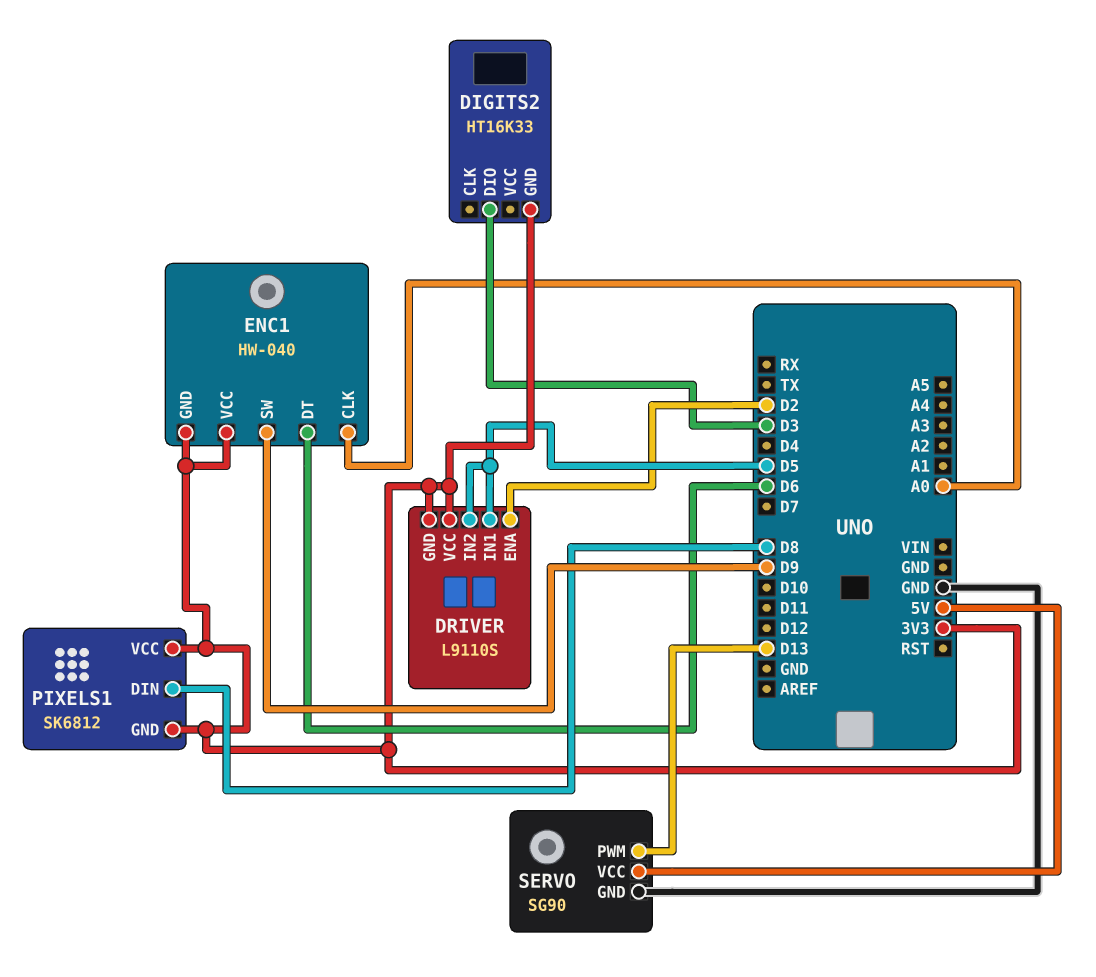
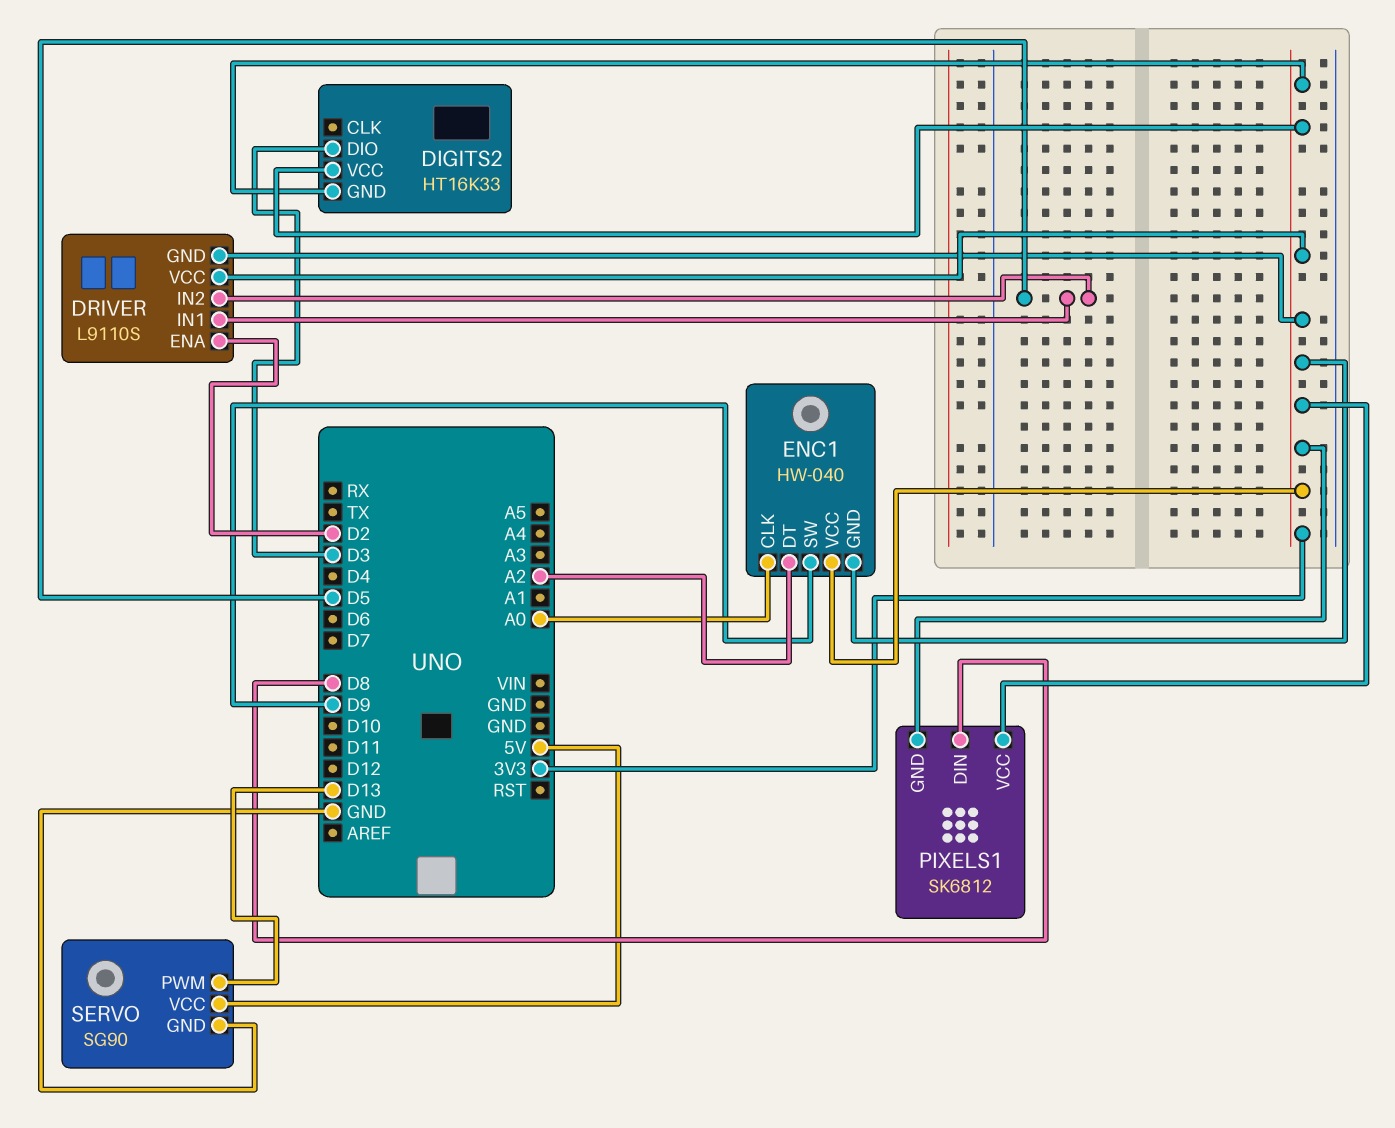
DIGITS2 pin VCC: none -> 3V3
ENC1 pin DT: D6 -> A2

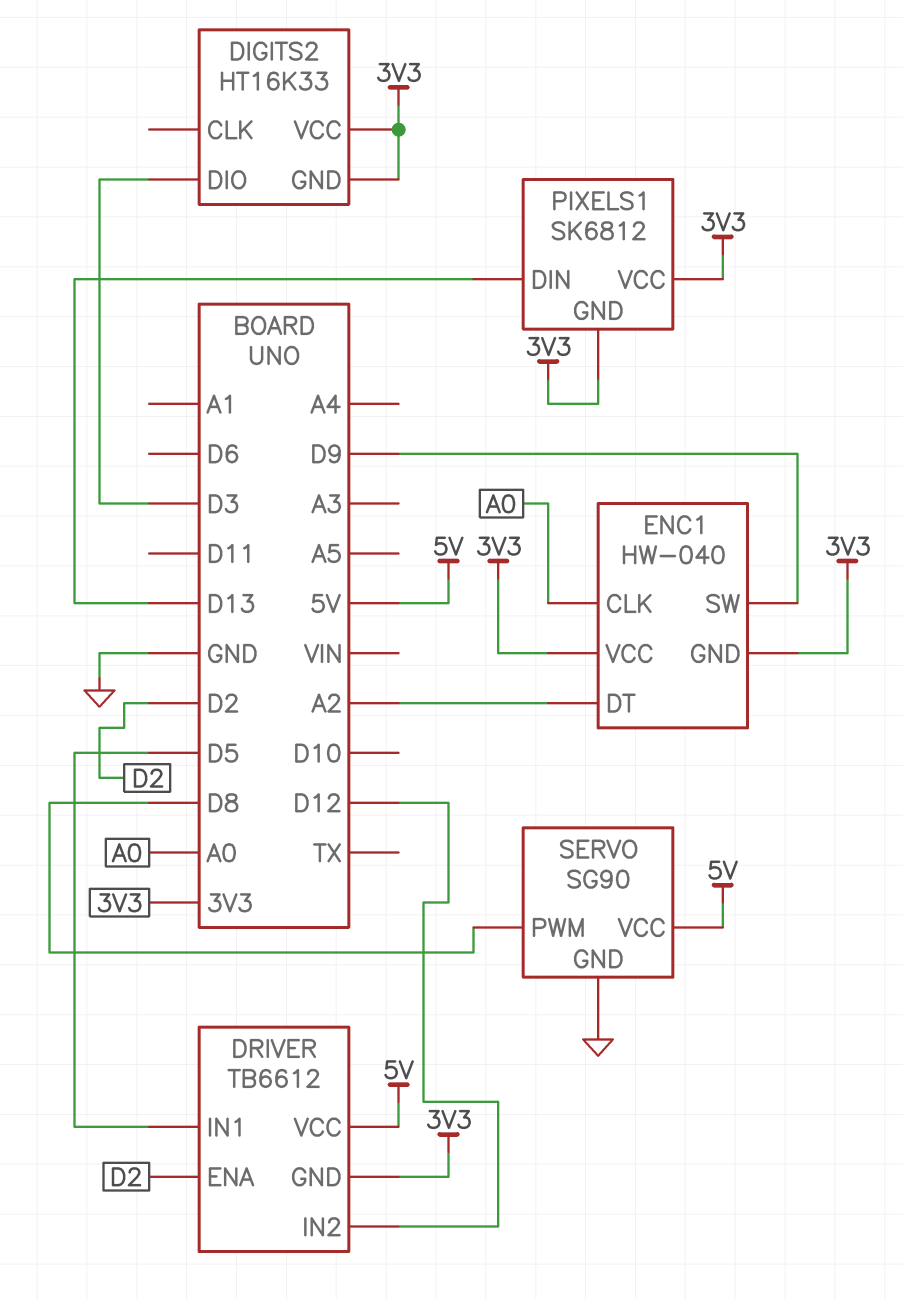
DRIVER: L9110S -> TB6612
DRIVER pin IN2: D5 -> D12
DRIVER pin VCC: 3V3 -> 5V
PIXELS1 pin DIN: D8 -> D13
SERVO pin PWM: D13 -> D8

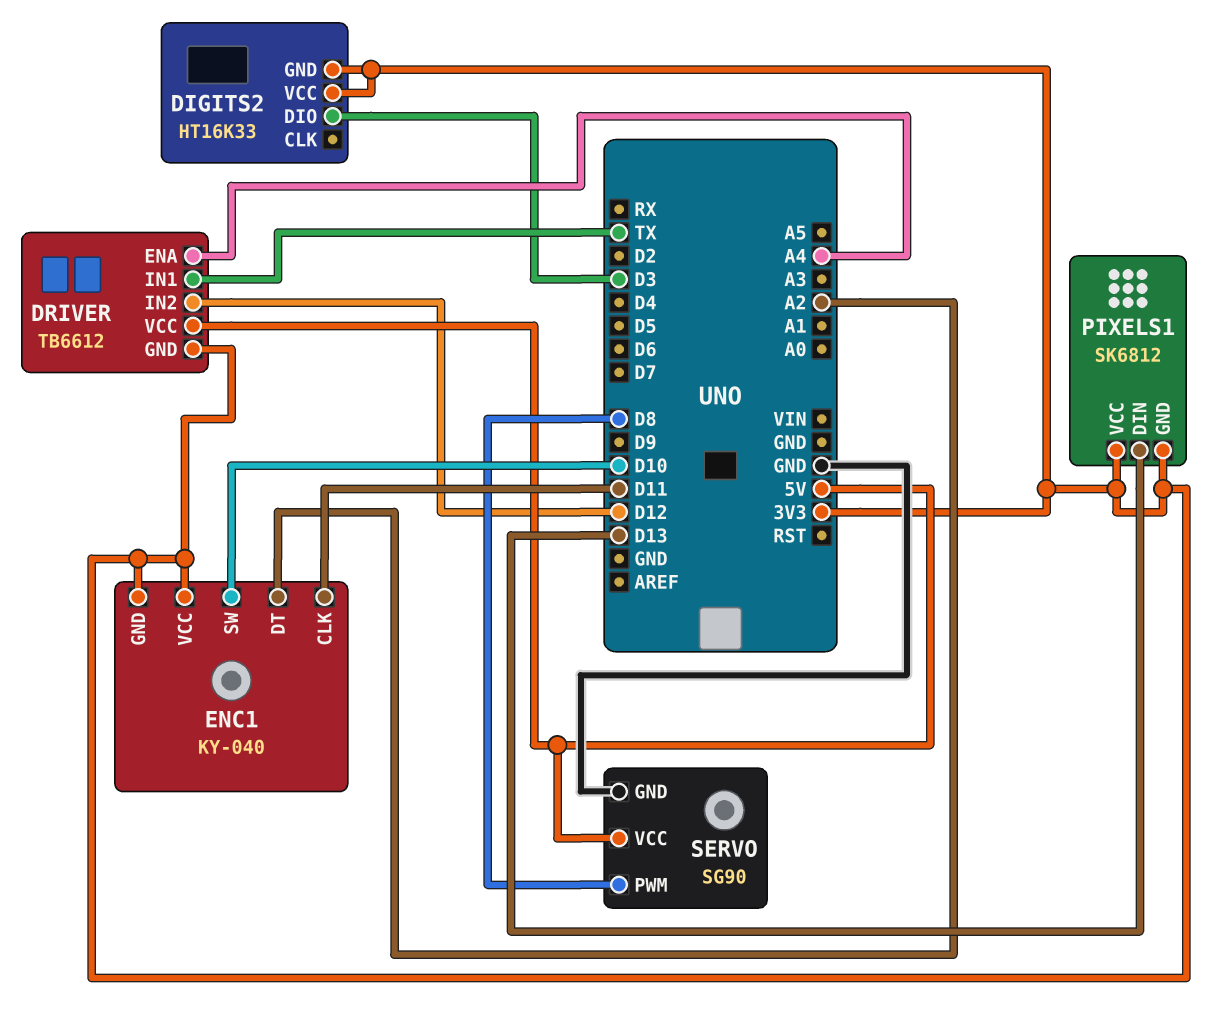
DRIVER pin ENA: D2 -> A4
DRIVER pin IN1: D5 -> TX
ENC1: HW-040 -> KY-040
ENC1 pin CLK: A0 -> D11
ENC1 pin SW: D9 -> D10

